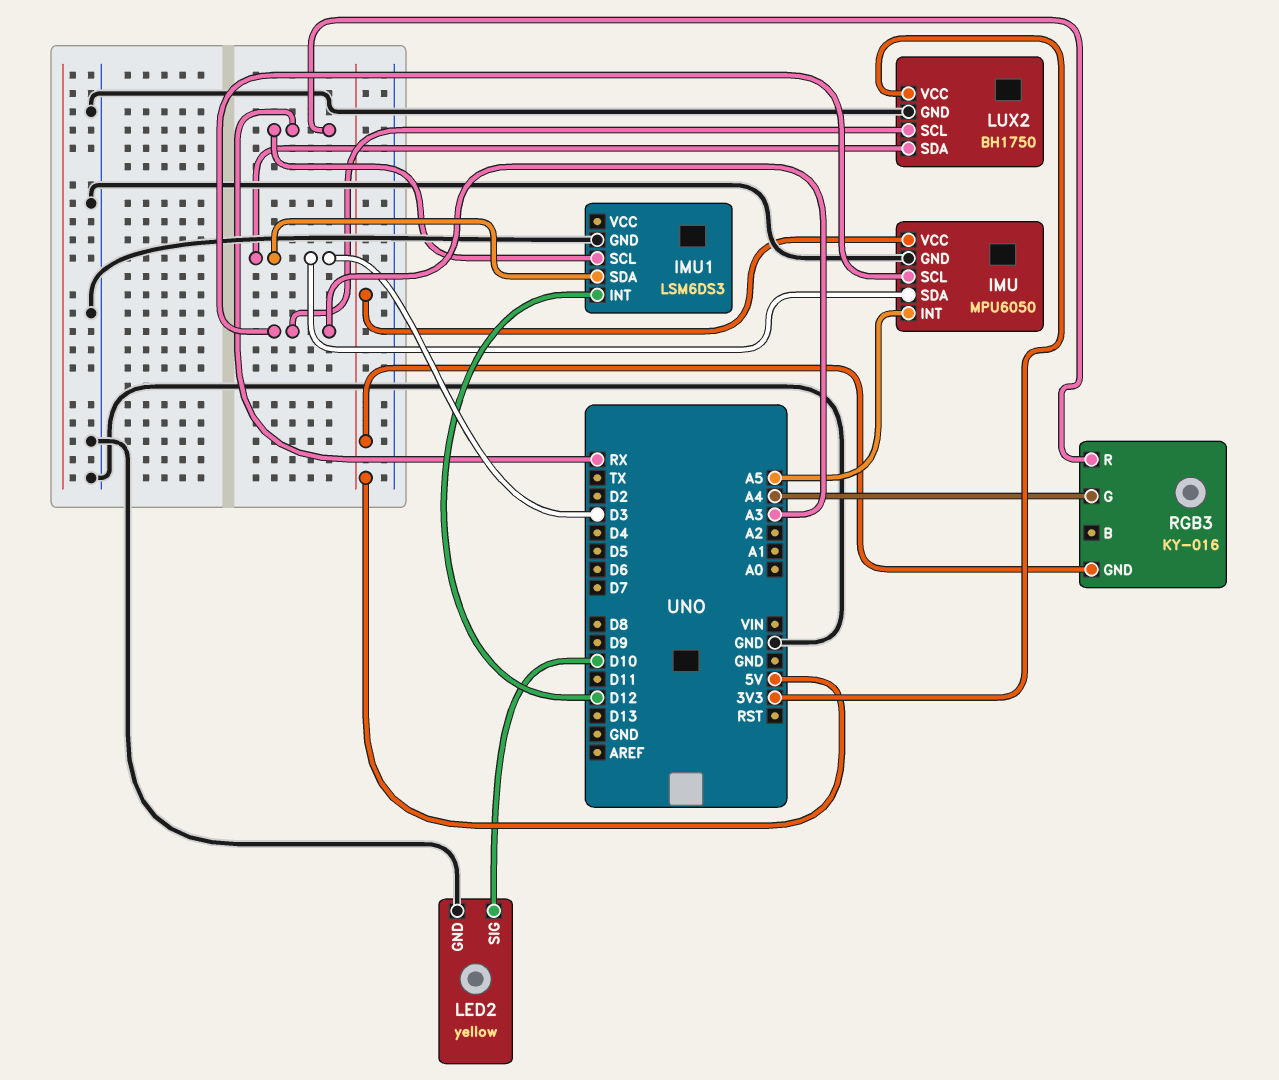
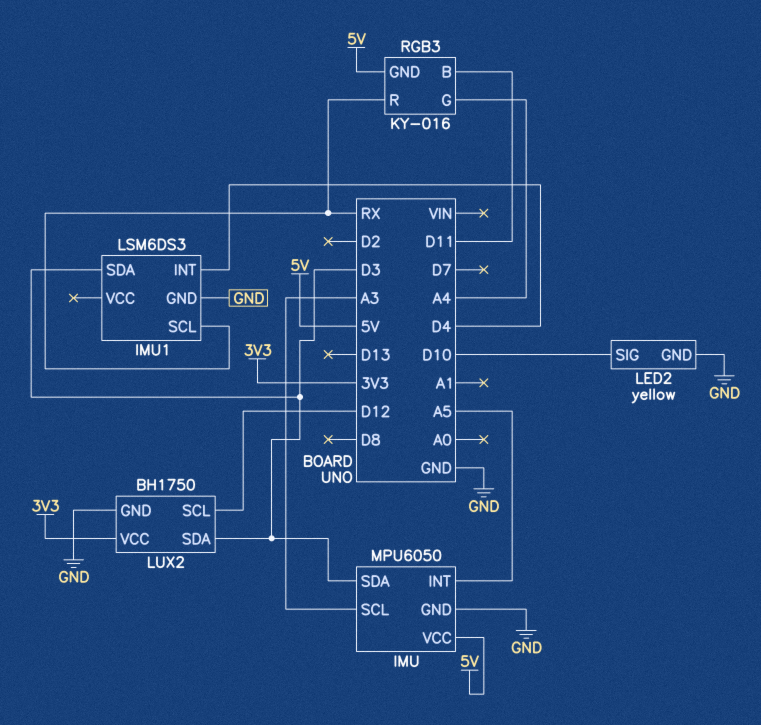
IMU1 pin INT: D12 -> D4
LUX2 pin SCL: A3 -> D12
RGB3 pin B: none -> D11

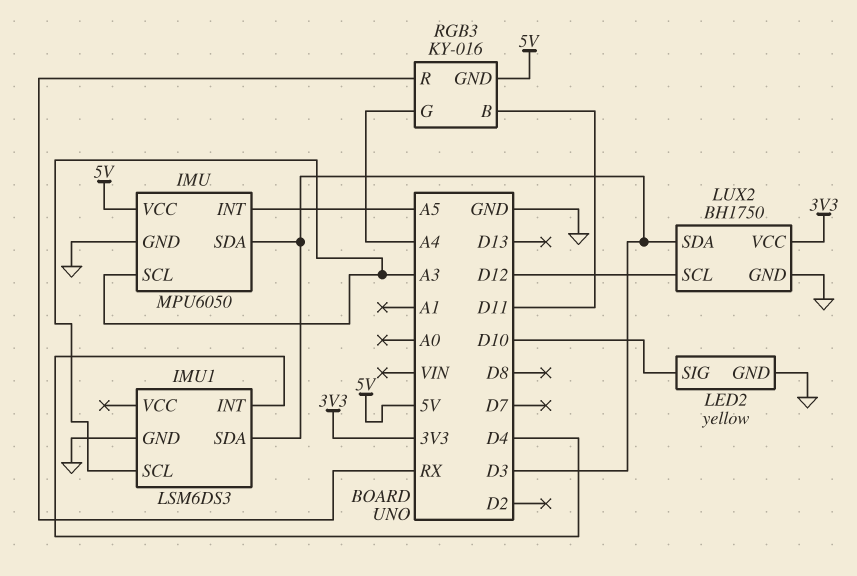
IMU1 pin SCL: RX -> A3

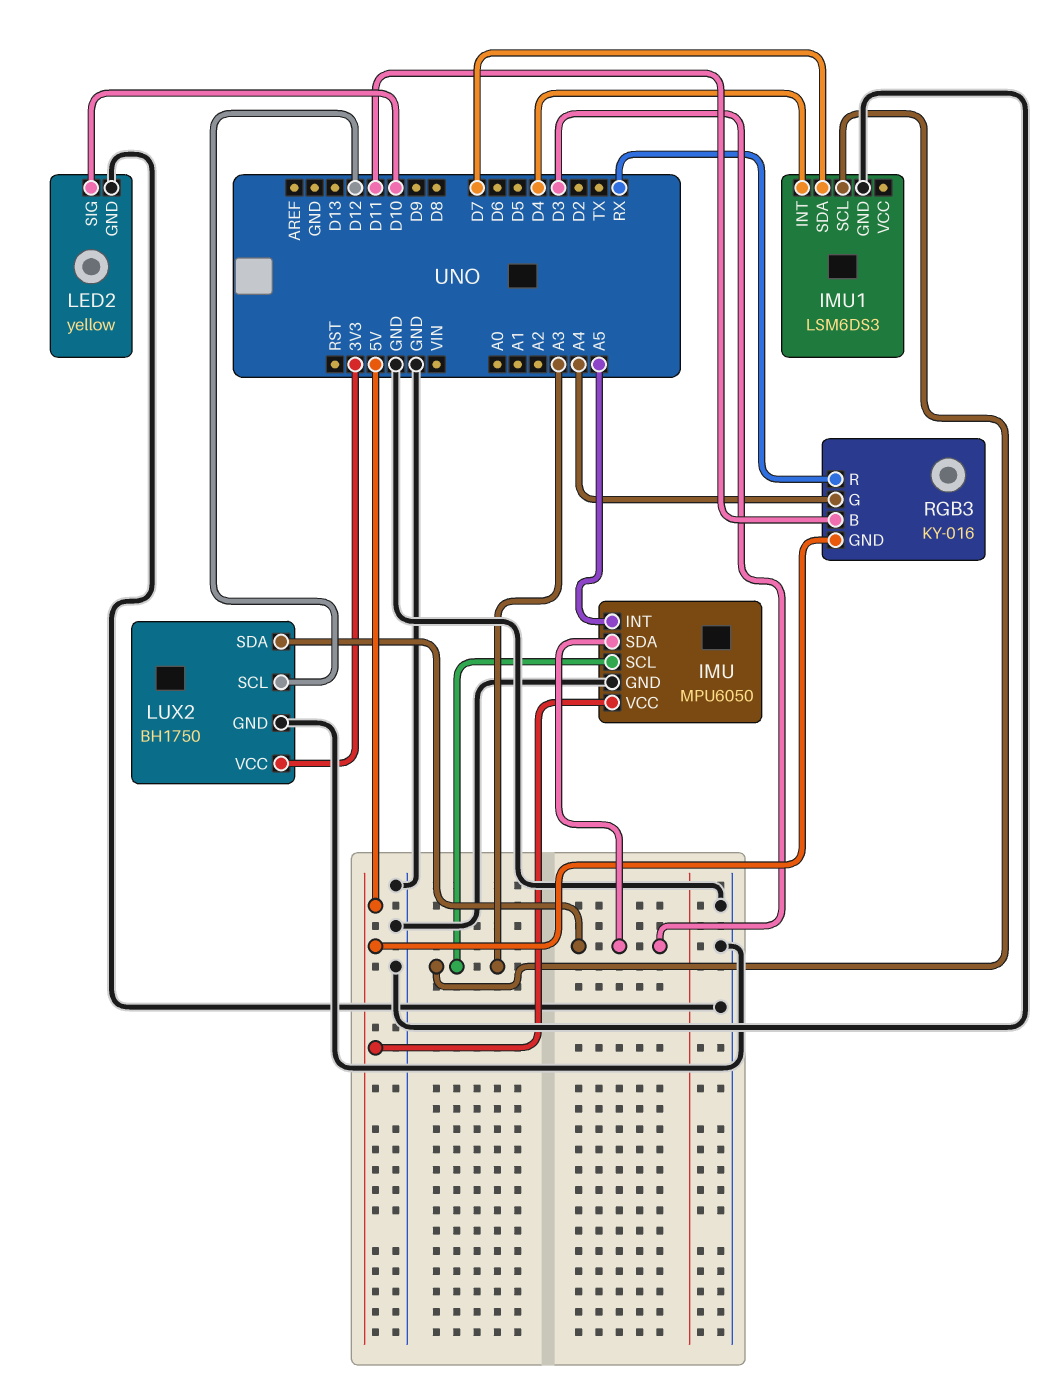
IMU1 pin SDA: D3 -> D7

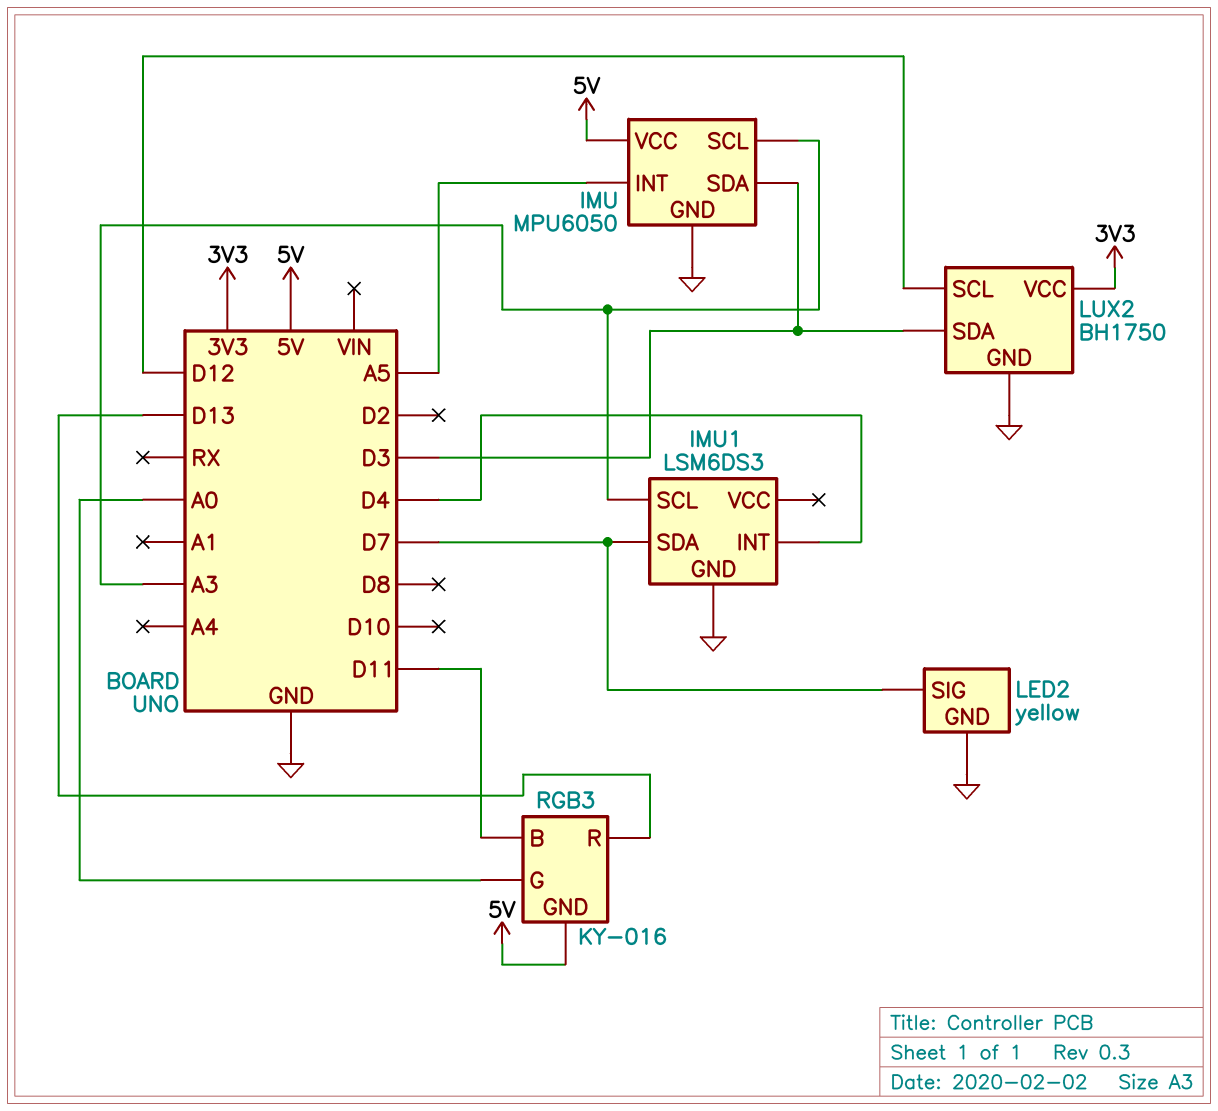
LED2 pin SIG: D10 -> D7
RGB3 pin G: A4 -> A0
RGB3 pin R: RX -> D13

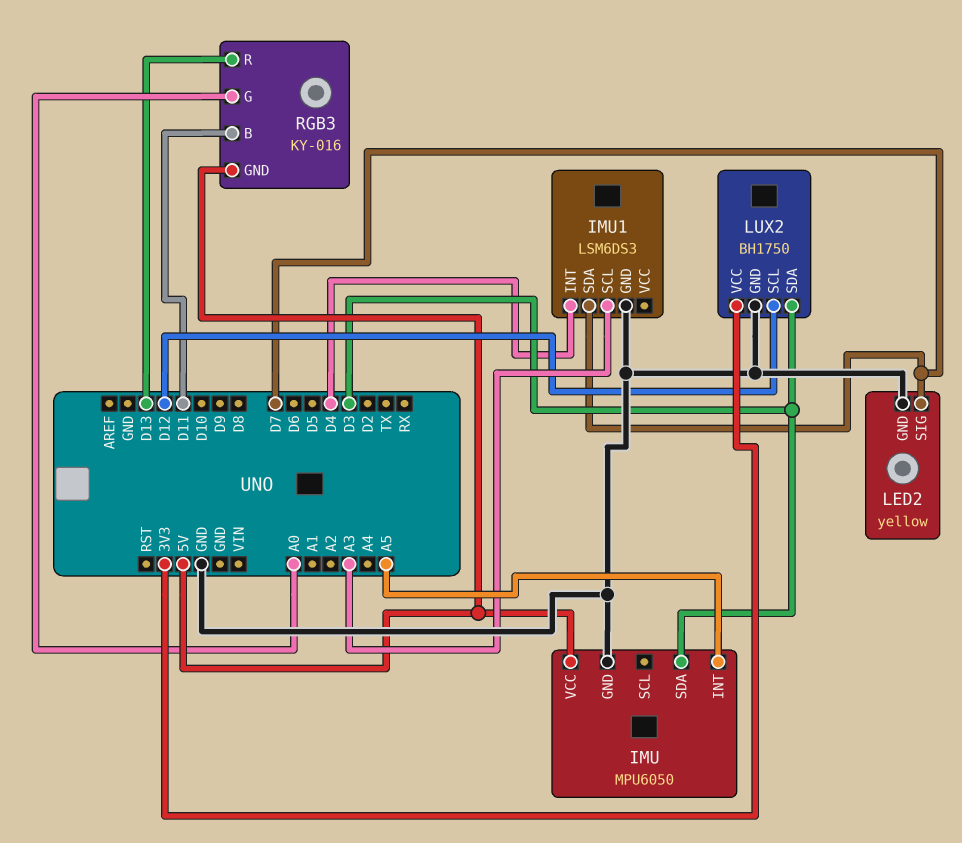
IMU pin SCL: A3 -> none

